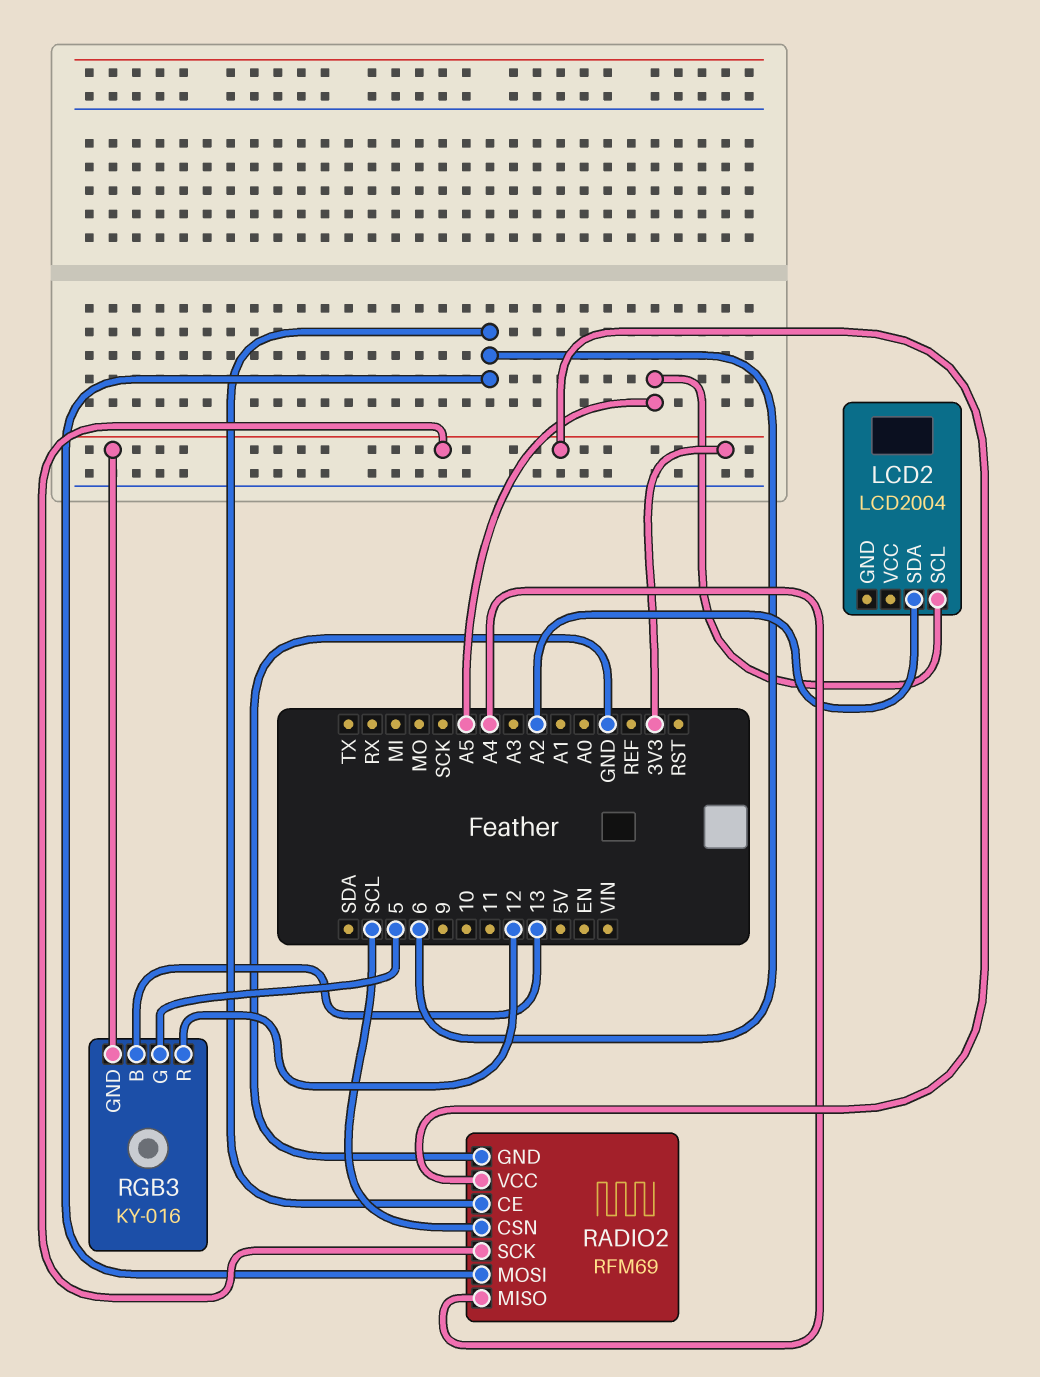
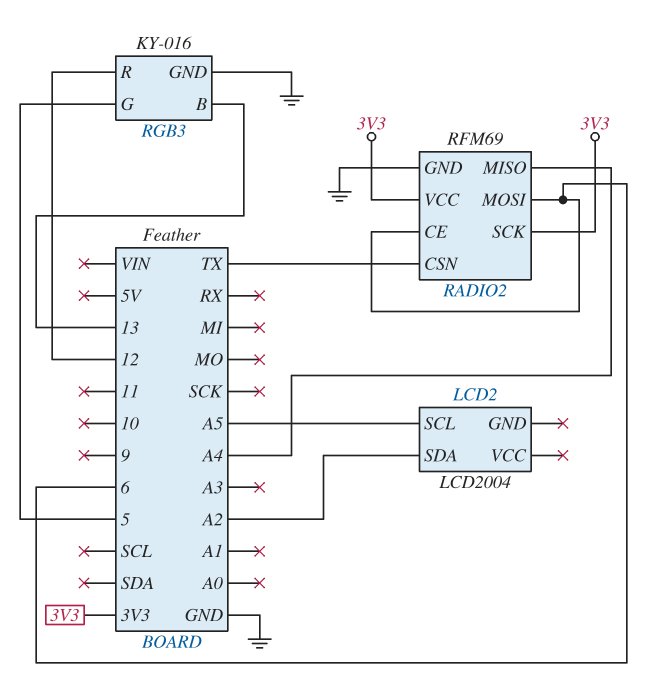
RADIO2 pin CSN: SCL -> TX
RGB3 pin GND: 3V3 -> GND

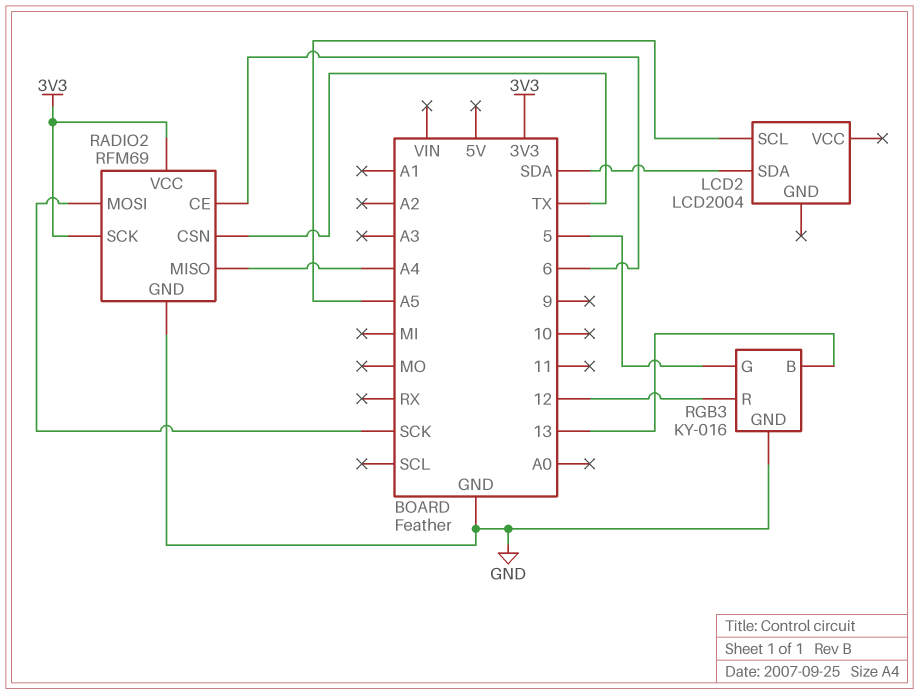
LCD2 pin SDA: A2 -> SDA
RADIO2 pin MOSI: 6 -> SCK

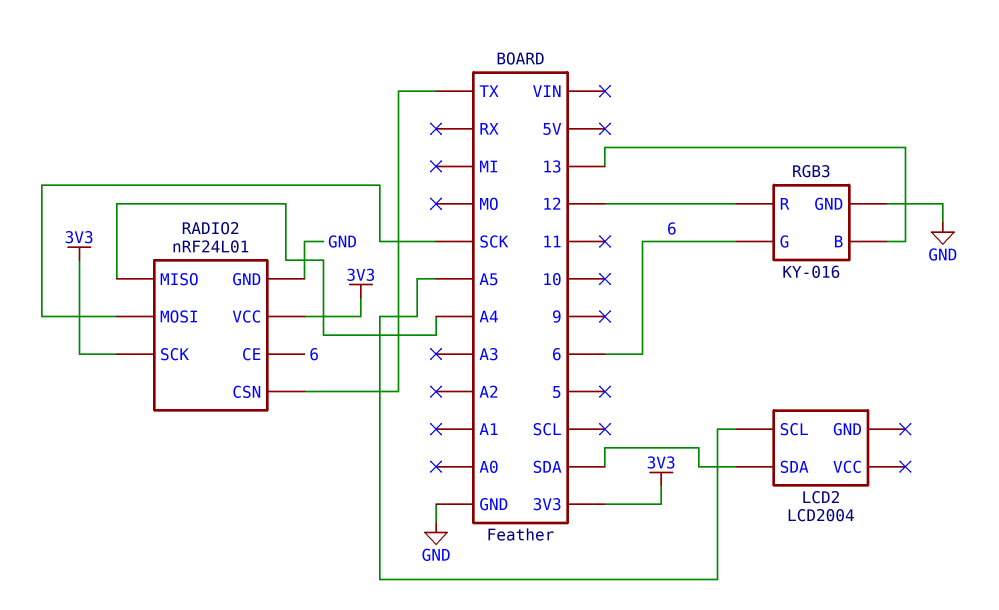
RADIO2: RFM69 -> nRF24L01
RGB3 pin G: 5 -> 6

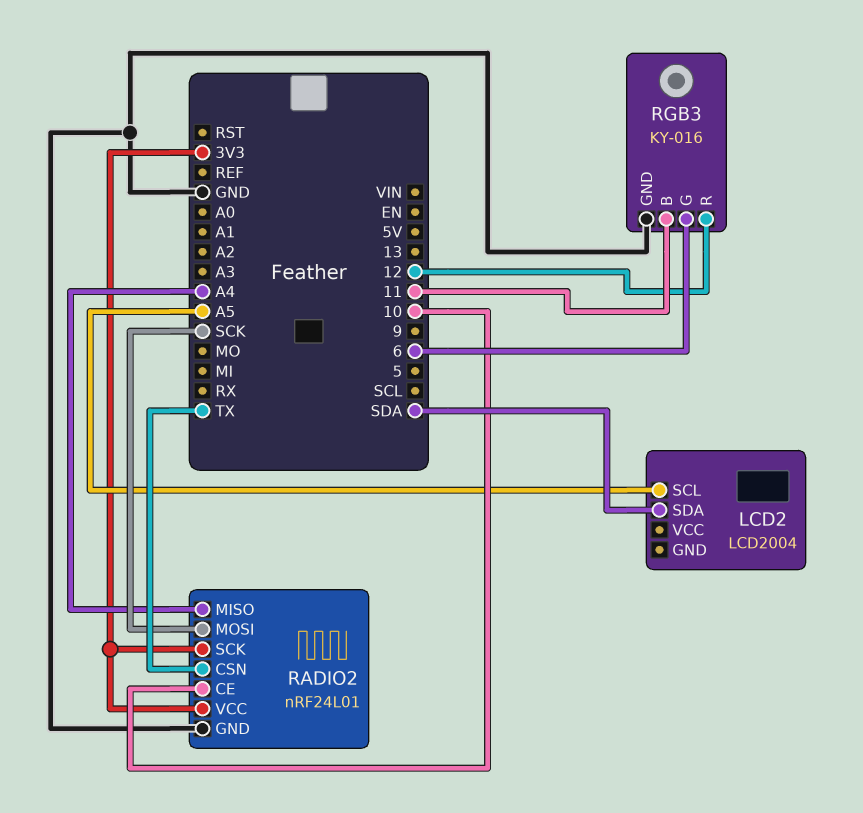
RADIO2 pin CE: 6 -> 10
RGB3 pin B: 13 -> 11

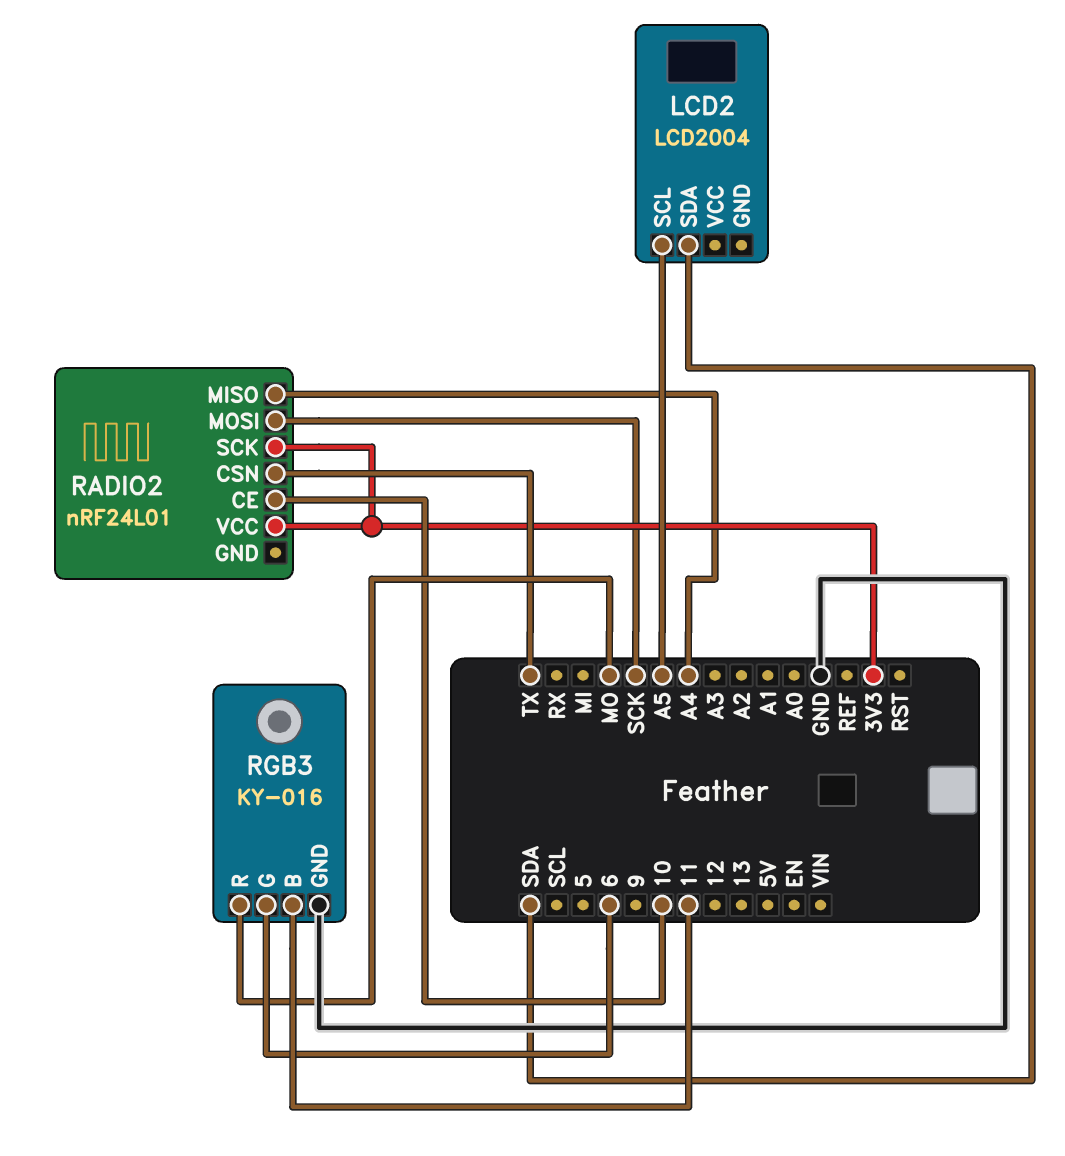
RADIO2 pin GND: GND -> none
RGB3 pin R: 12 -> MO

